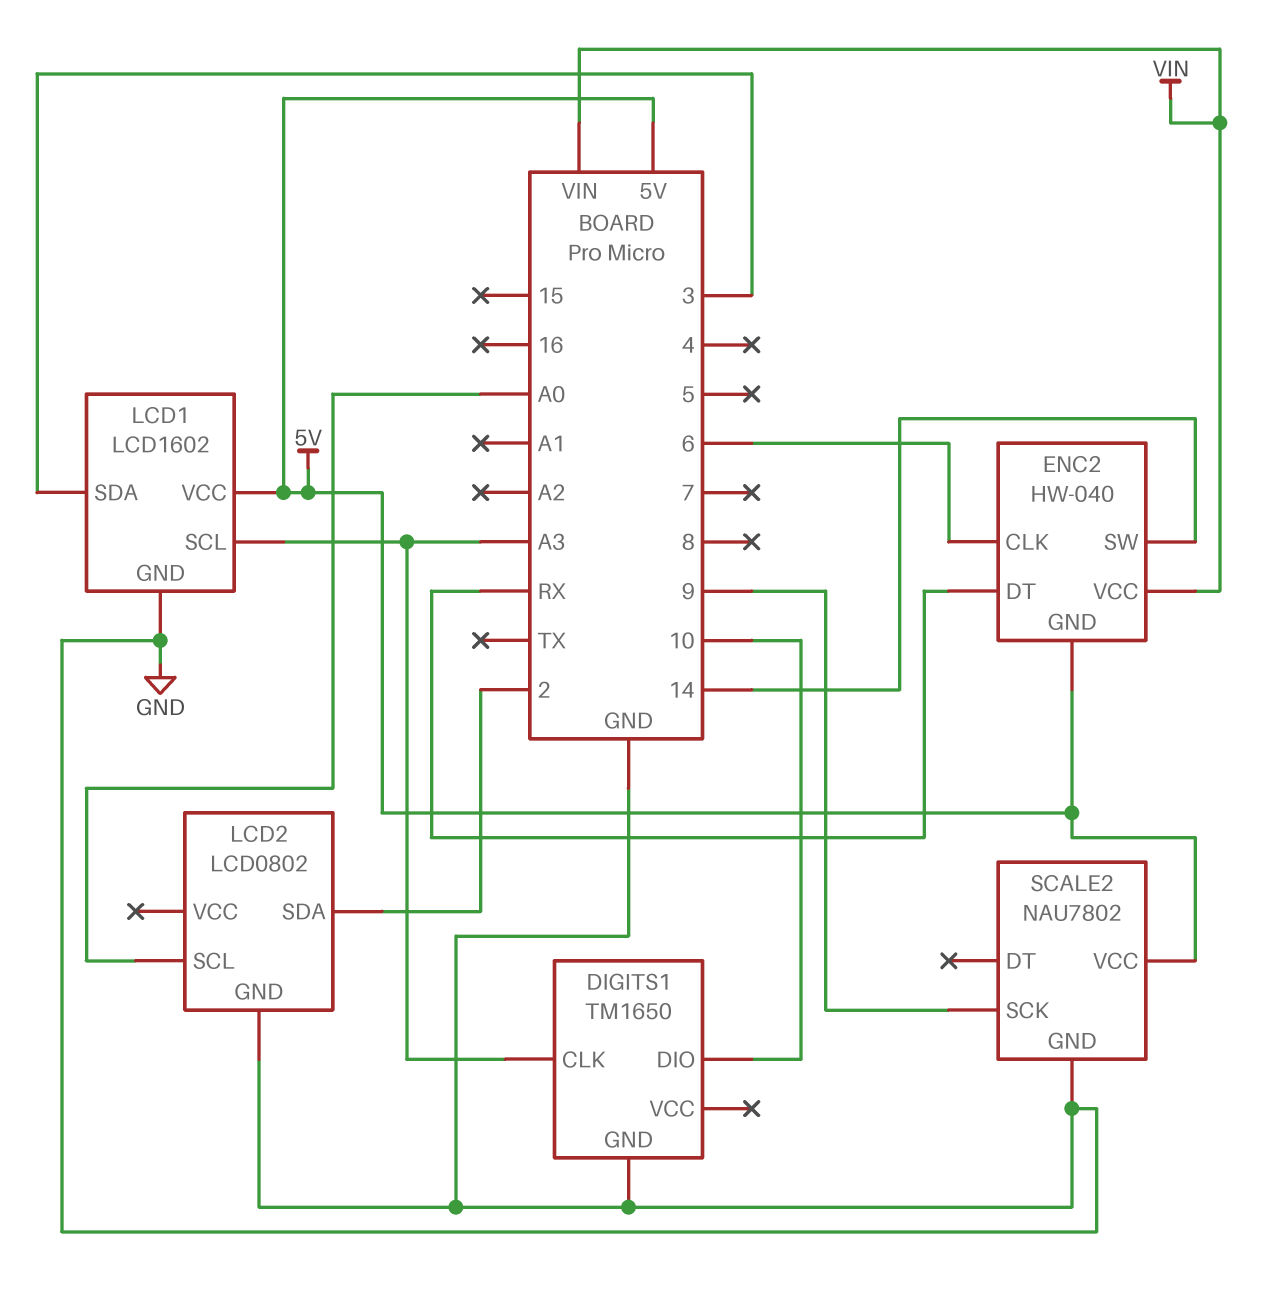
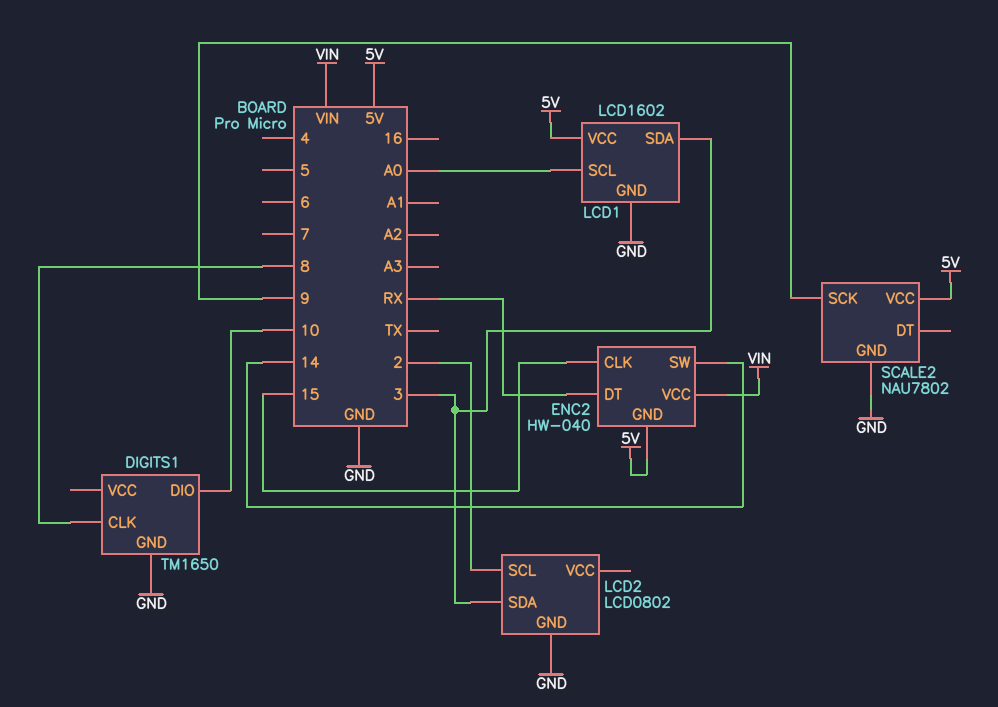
DIGITS1 pin CLK: A3 -> 8
ENC2 pin CLK: 6 -> 15
LCD1 pin SCL: A3 -> A0
LCD2 pin SCL: A0 -> 2
LCD2 pin SDA: 2 -> 3

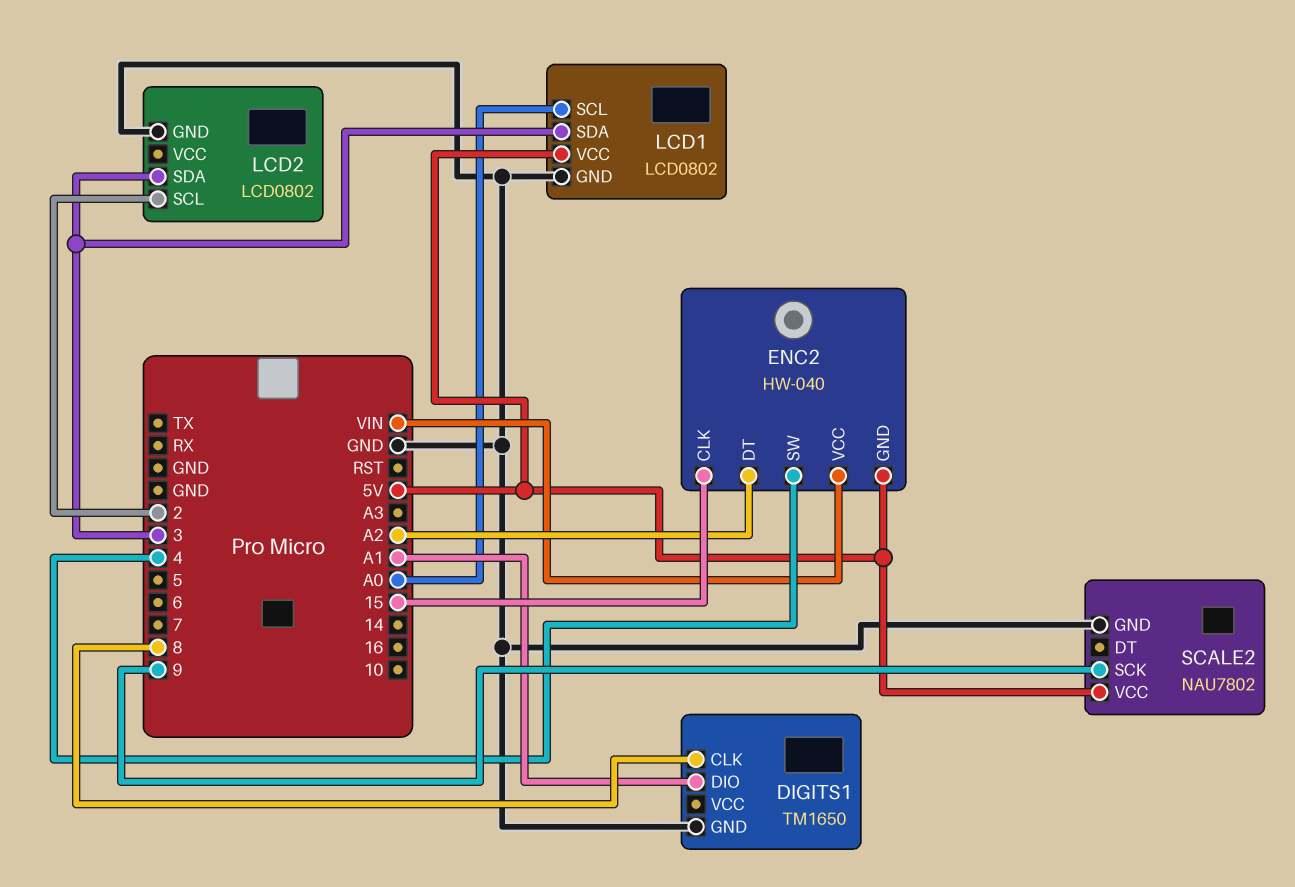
DIGITS1 pin DIO: 10 -> A1
ENC2 pin DT: RX -> A2
ENC2 pin SW: 14 -> 4
LCD1: LCD1602 -> LCD0802

